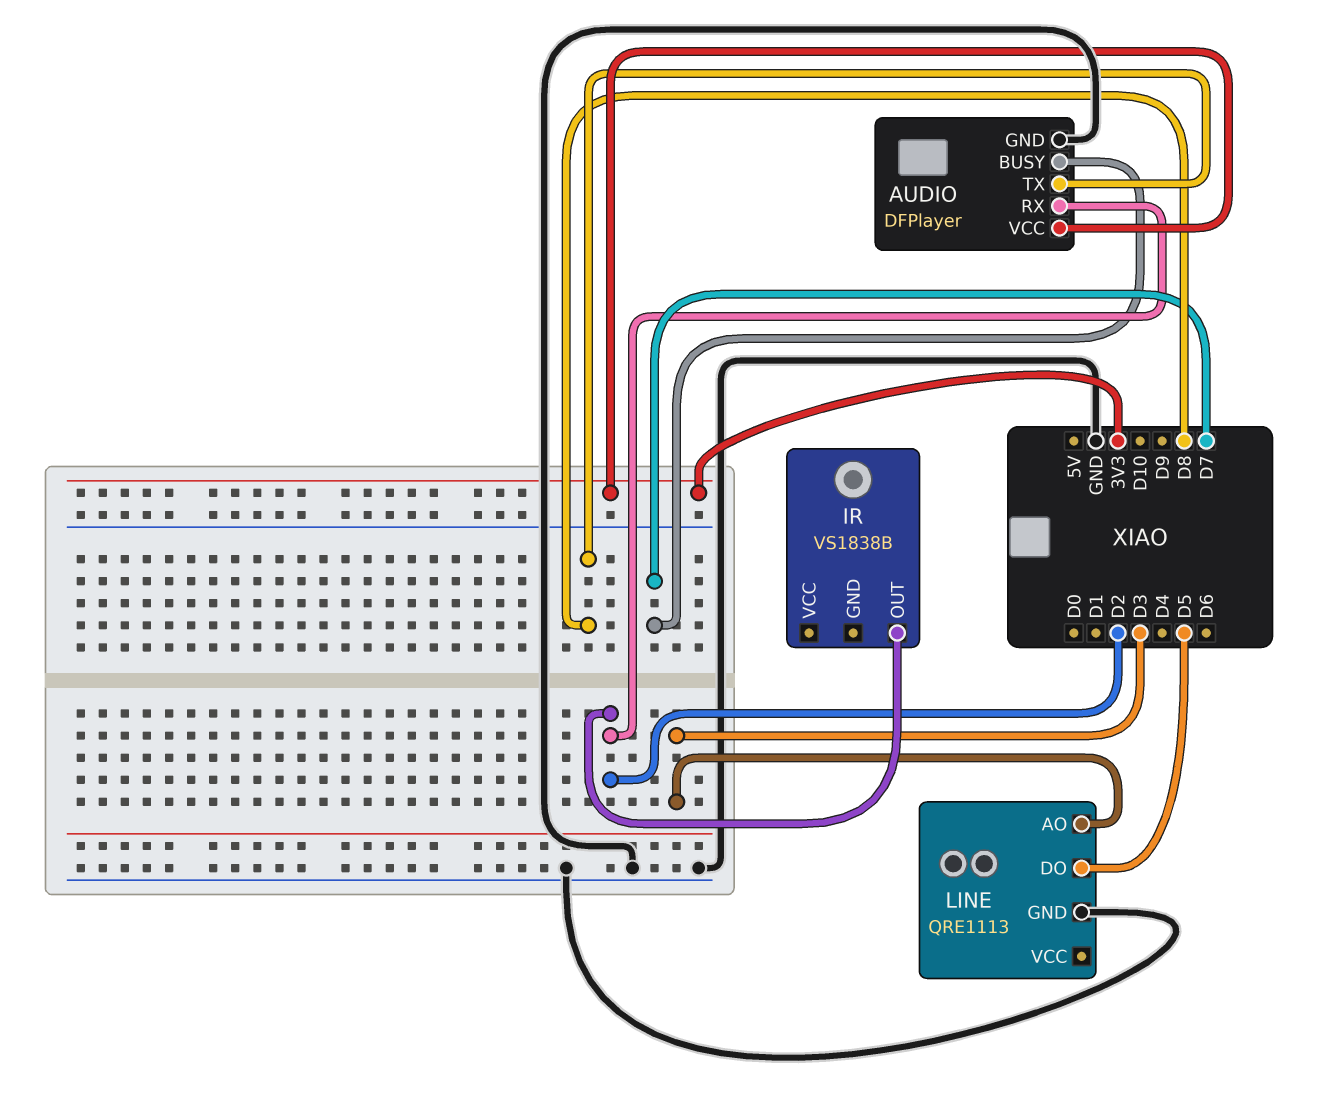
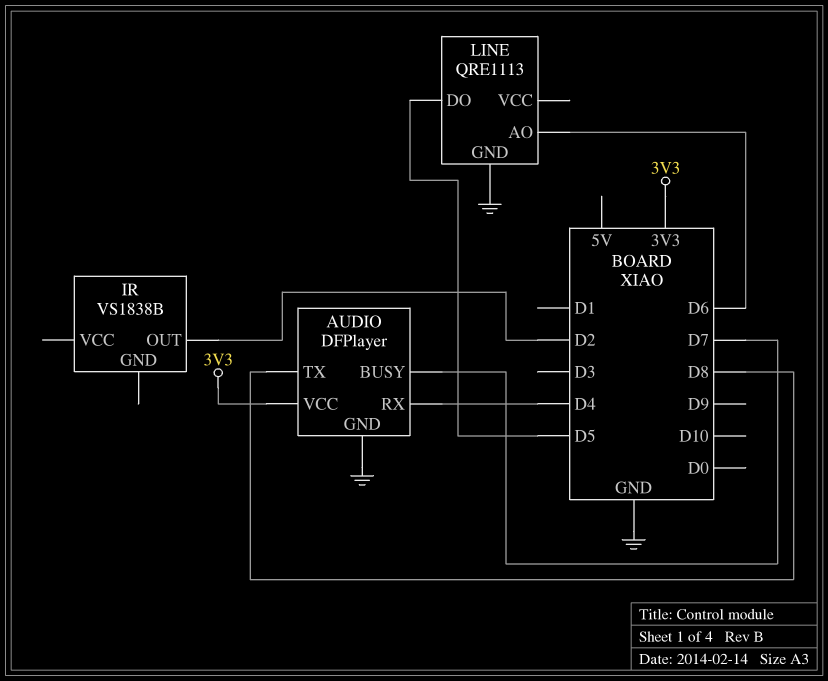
AUDIO pin RX: D2 -> D4
LINE pin AO: D3 -> D6

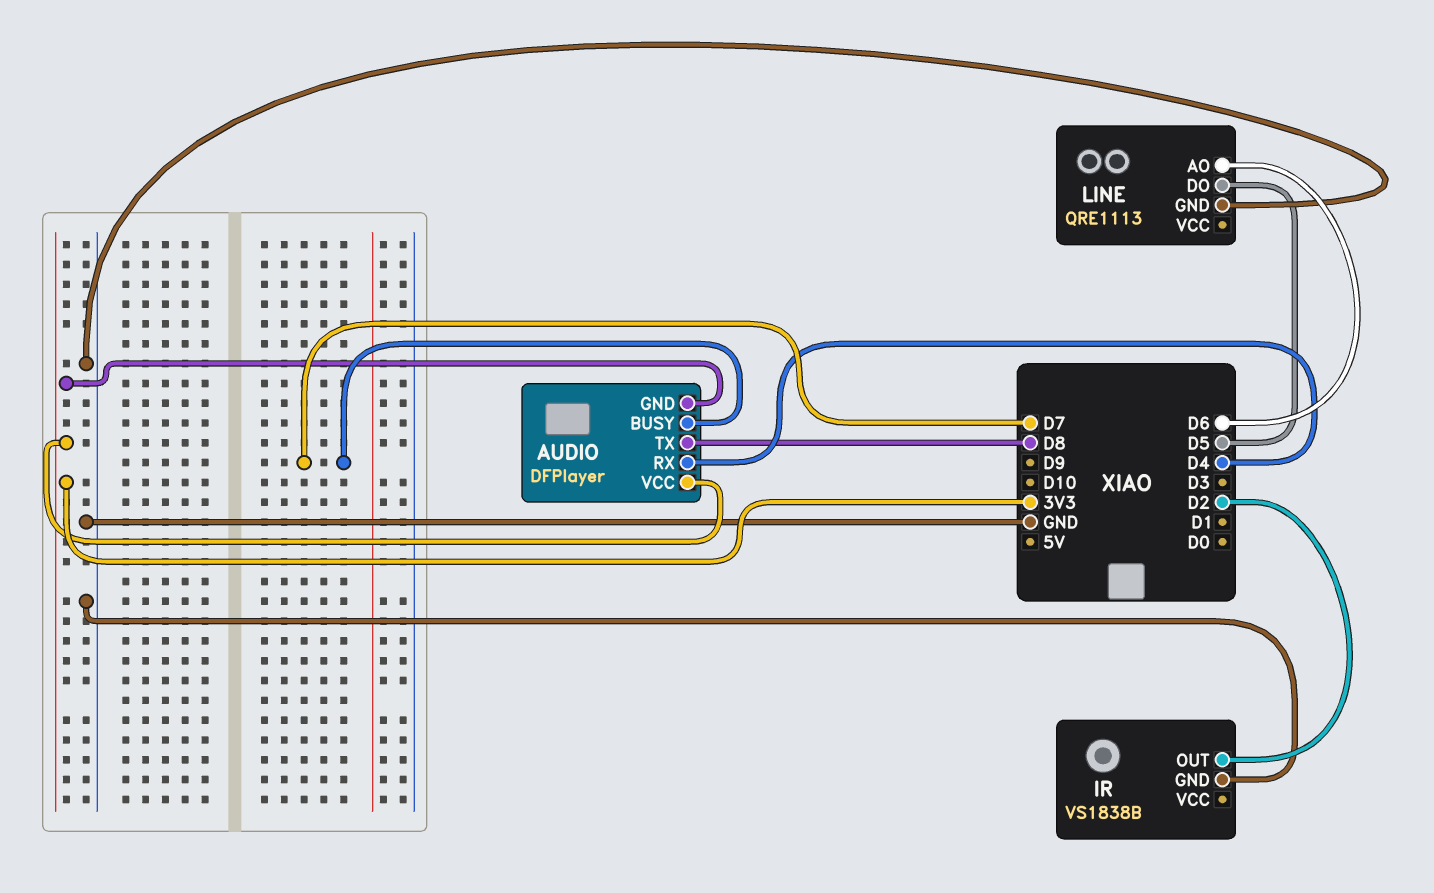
AUDIO pin GND: GND -> 3V3
IR pin GND: none -> GND

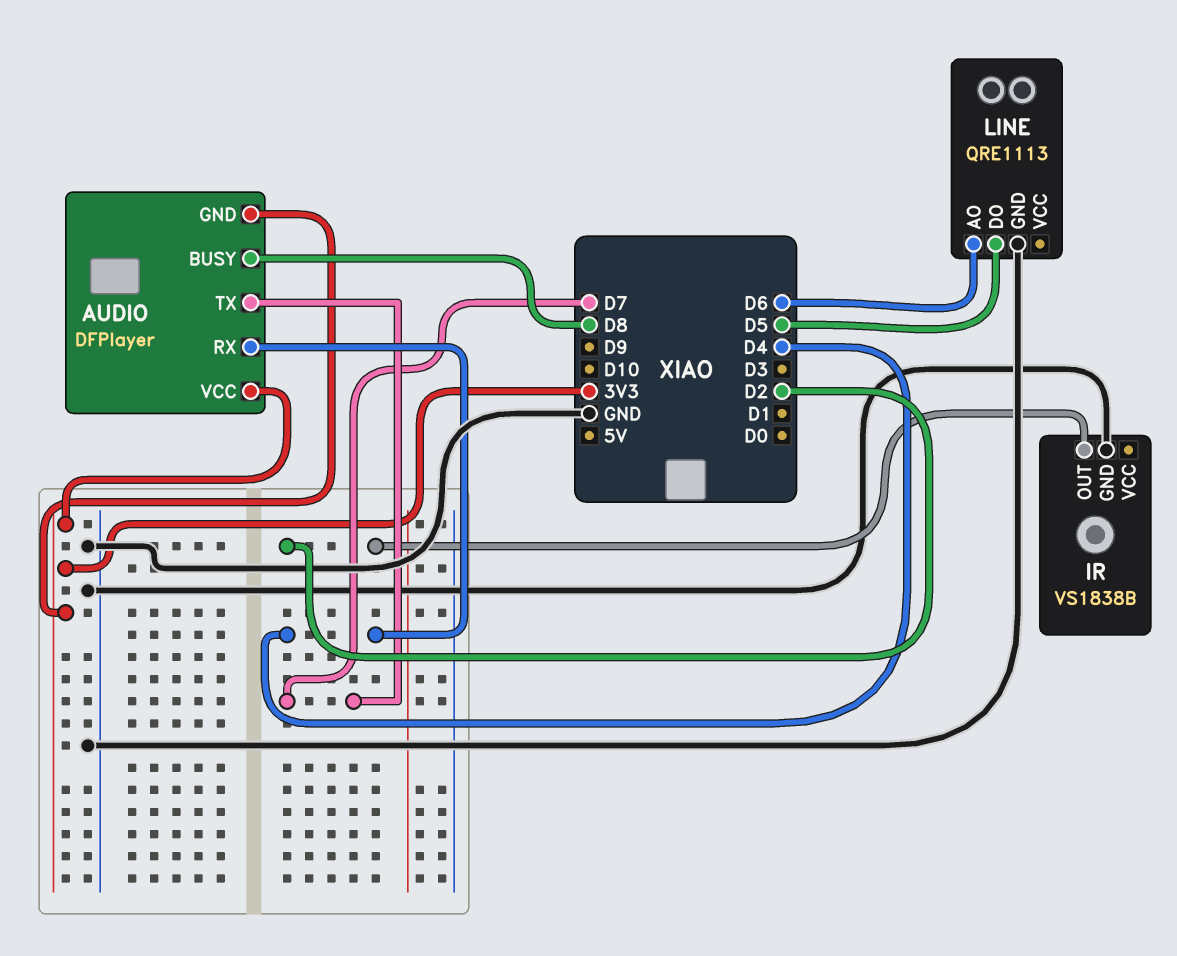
AUDIO pin BUSY: D7 -> D8
AUDIO pin TX: D8 -> D7

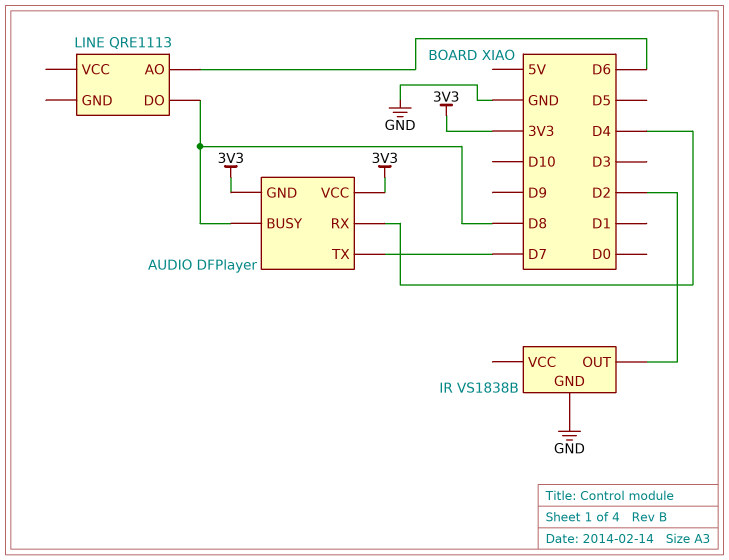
LINE pin DO: D5 -> D8
LINE pin GND: GND -> none

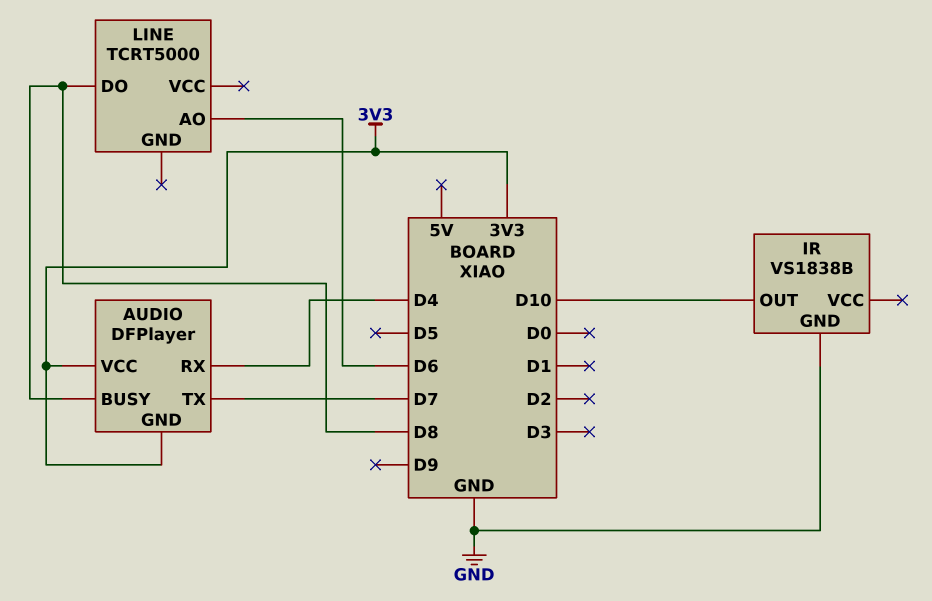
IR pin OUT: D2 -> D10
LINE: QRE1113 -> TCRT5000

